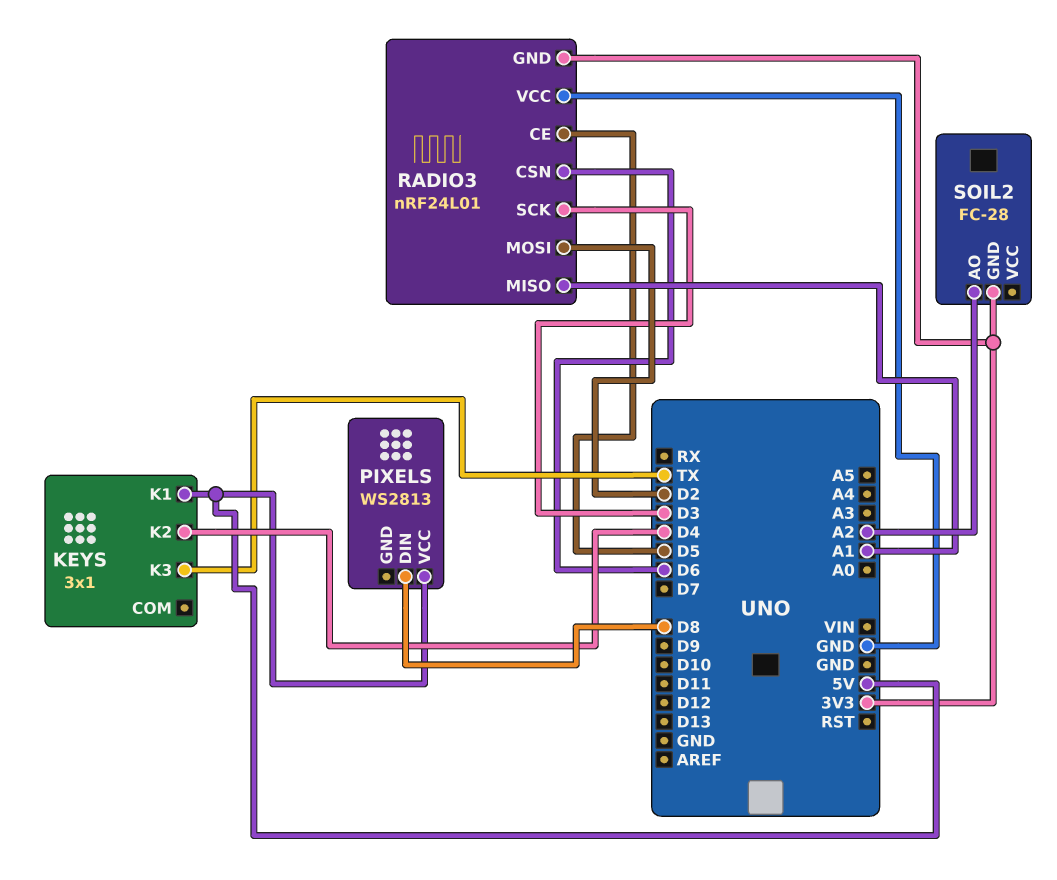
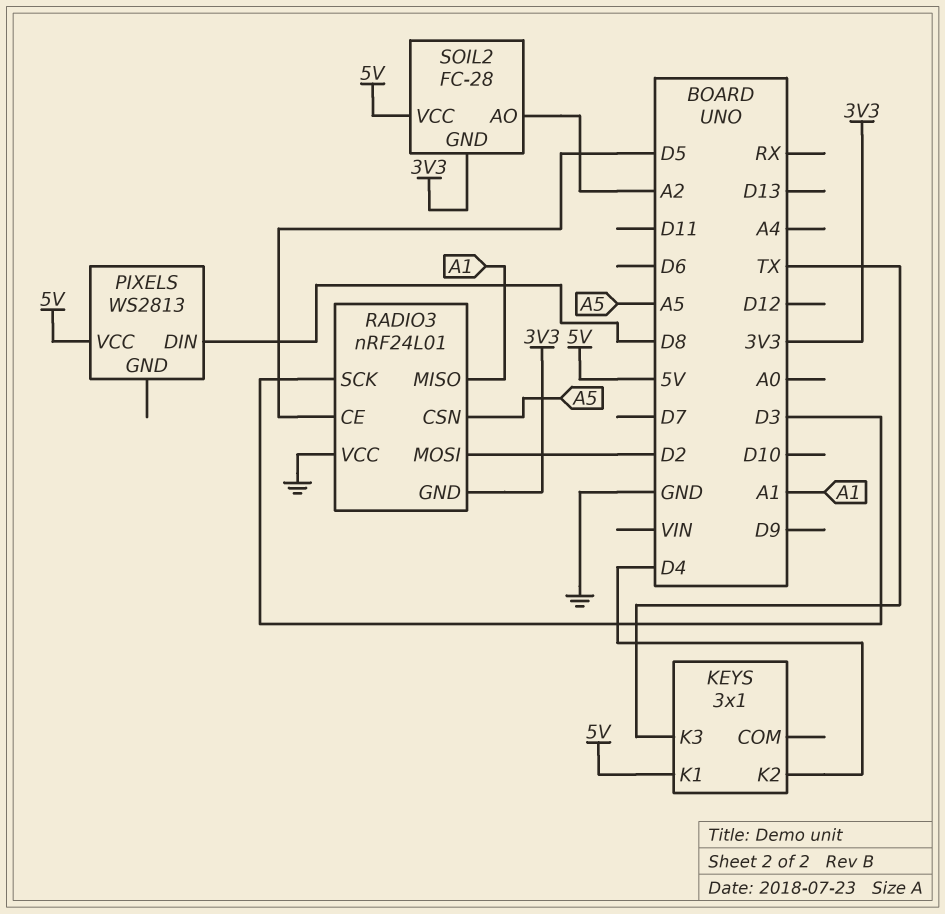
RADIO3 pin CSN: D6 -> A5
SOIL2 pin VCC: none -> 5V

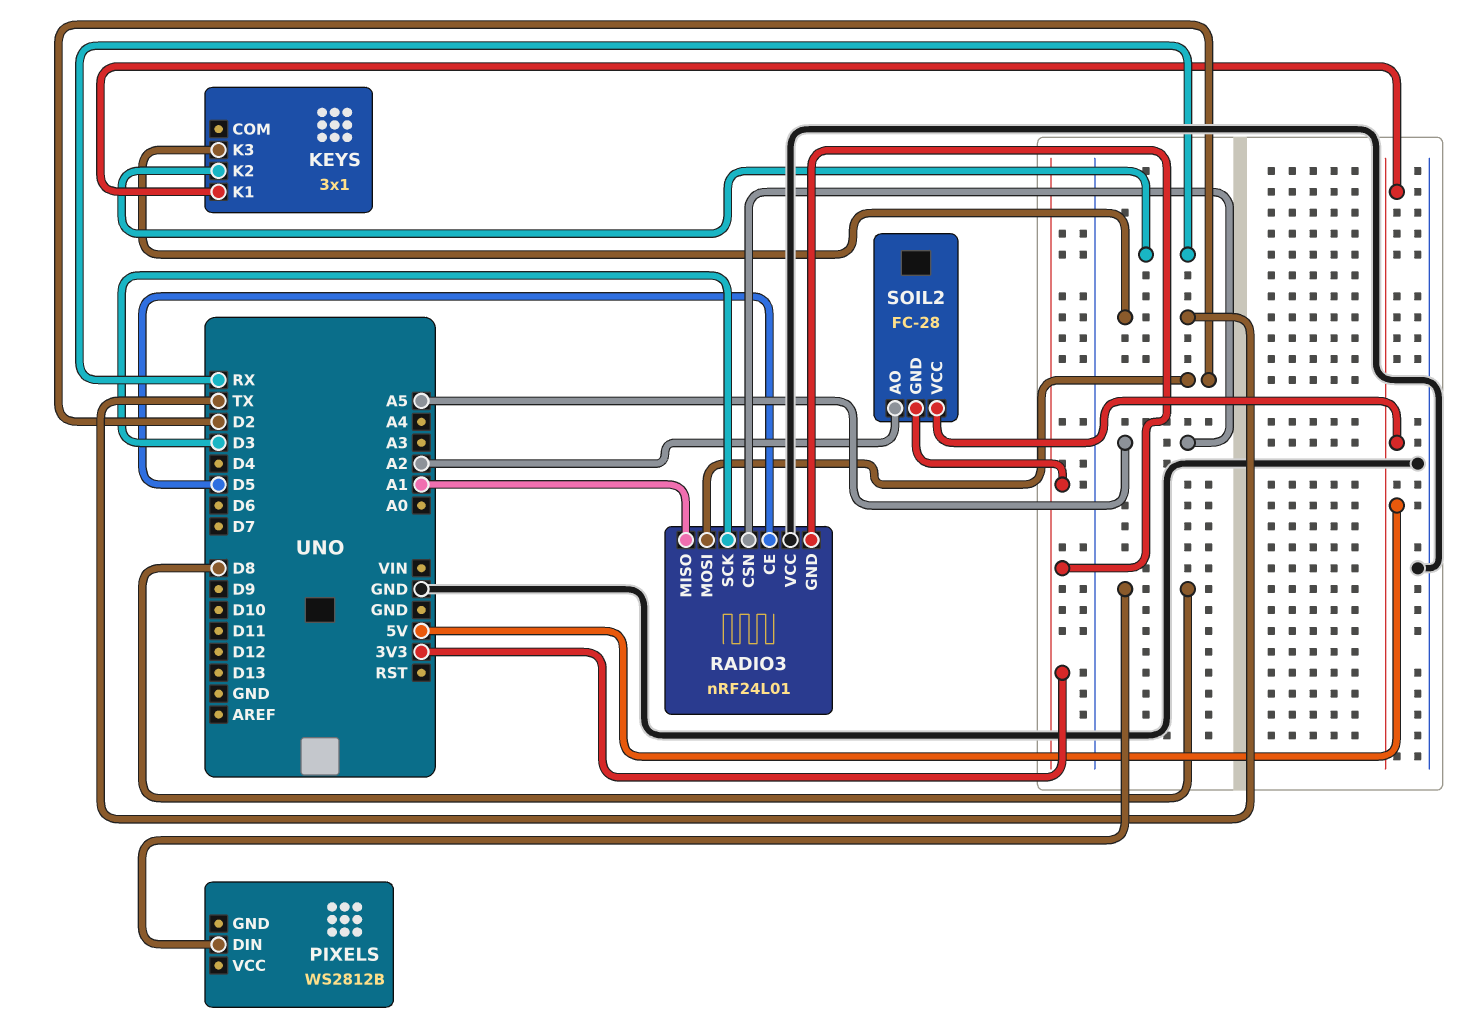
KEYS pin K2: D4 -> RX
PIXELS: WS2813 -> WS2812B
PIXELS pin VCC: 5V -> none

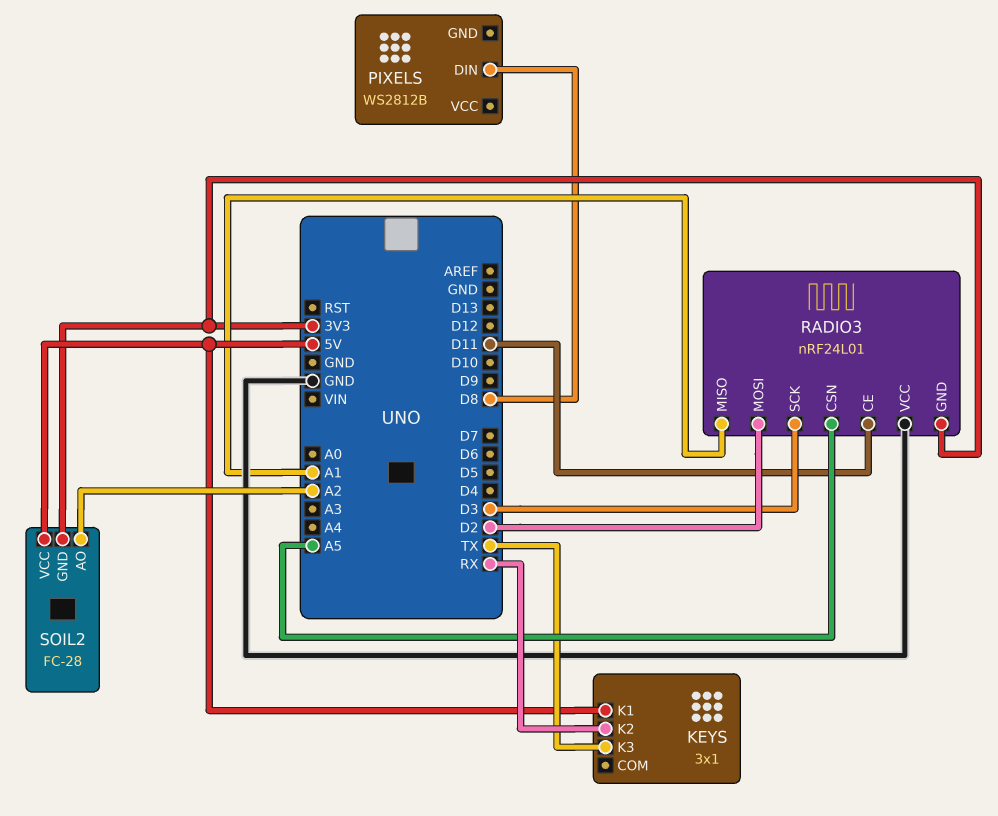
RADIO3 pin CE: D5 -> D11

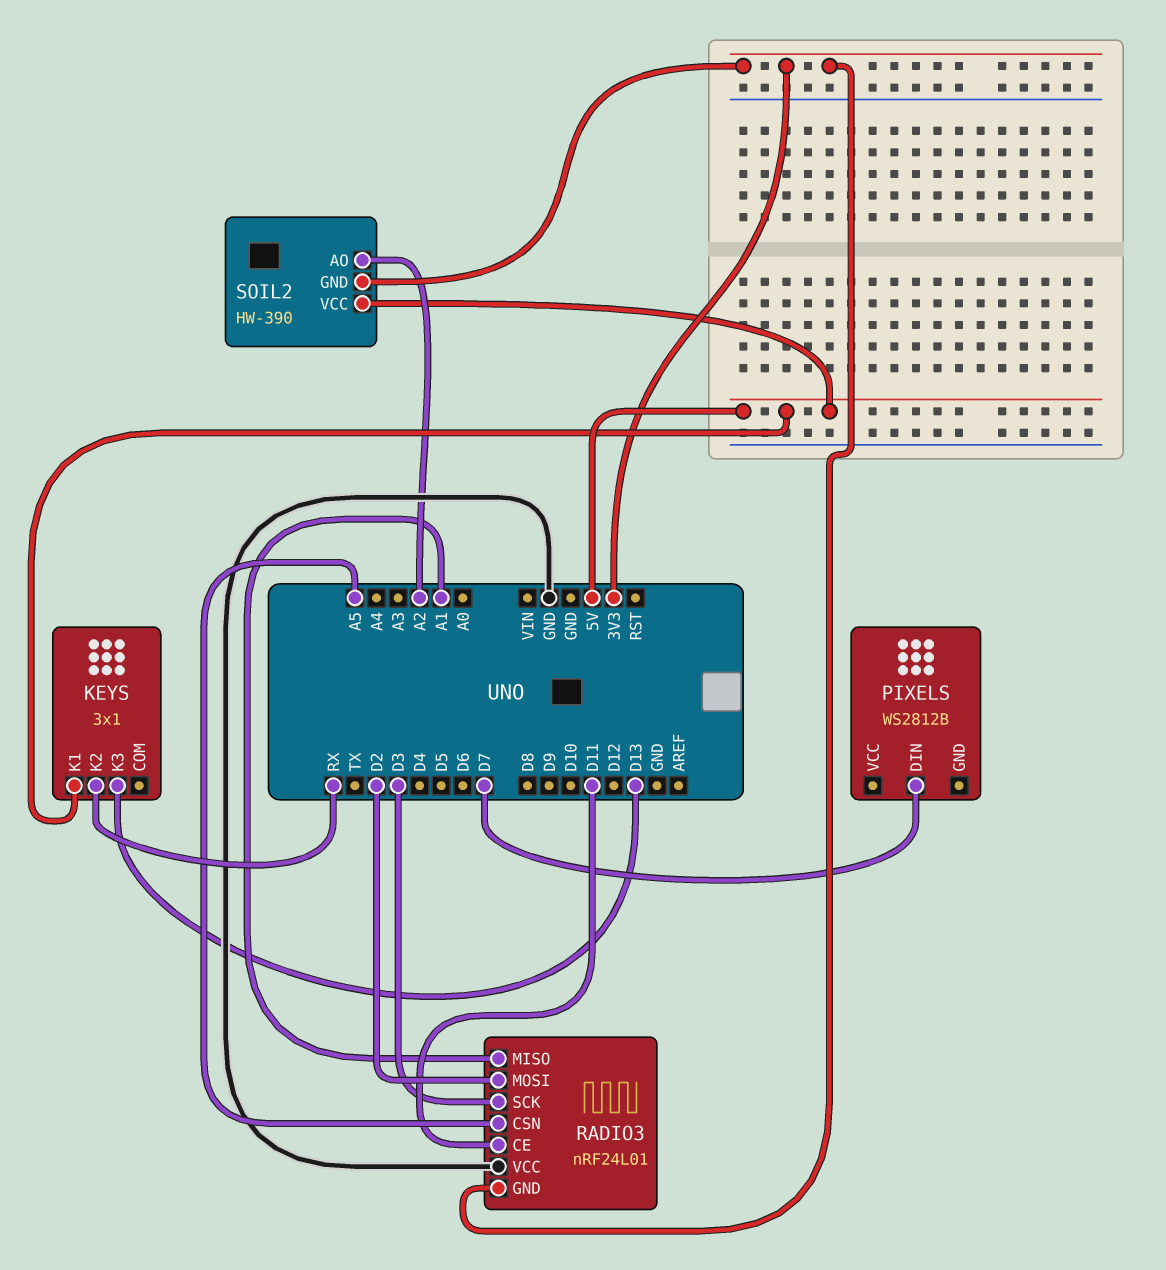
KEYS pin K3: TX -> D13
PIXELS pin DIN: D8 -> D7
SOIL2: FC-28 -> HW-390

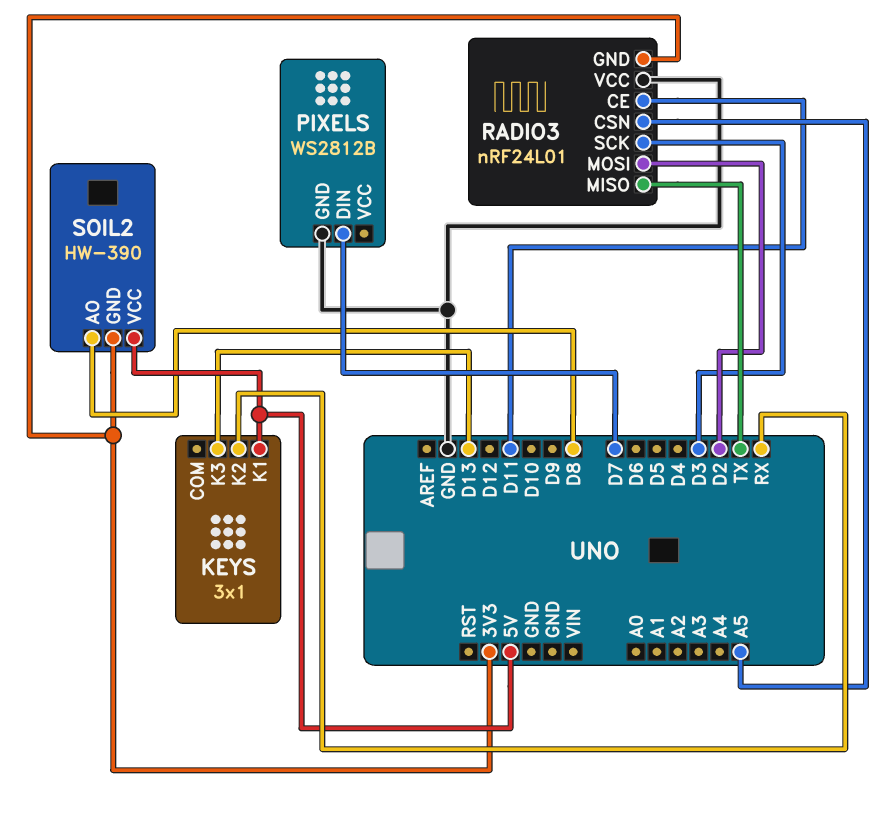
PIXELS pin GND: none -> GND
RADIO3 pin MISO: A1 -> TX
SOIL2 pin AO: A2 -> D8

